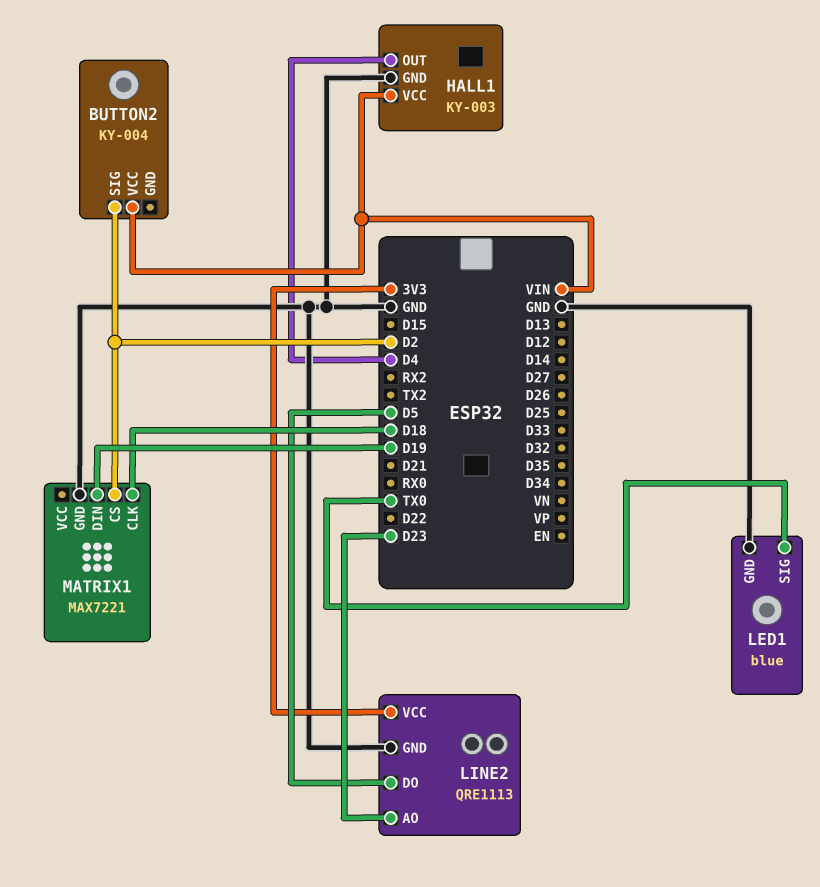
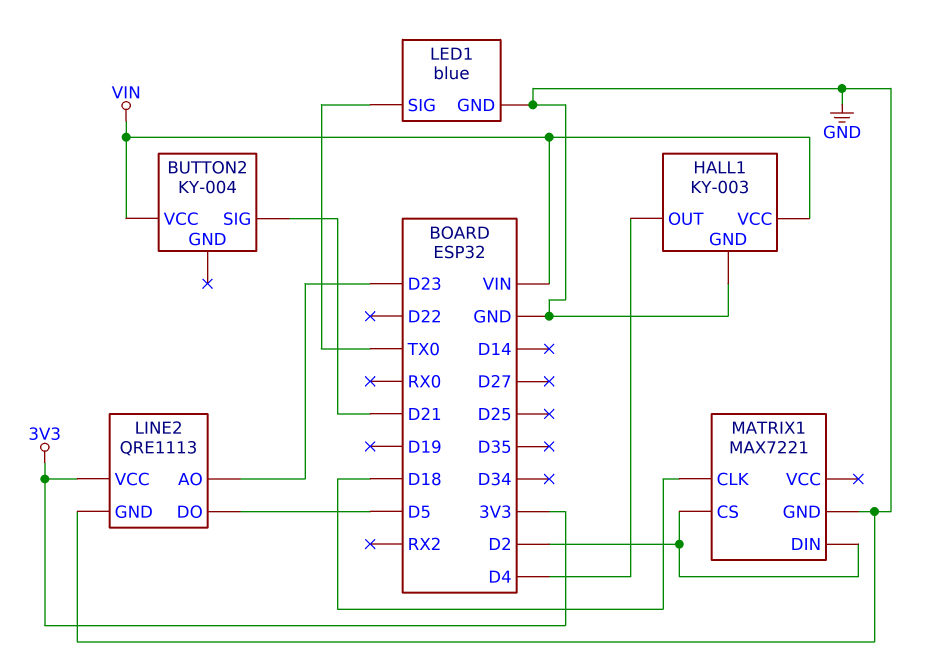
BUTTON2 pin SIG: D2 -> D21
MATRIX1 pin DIN: D19 -> D2

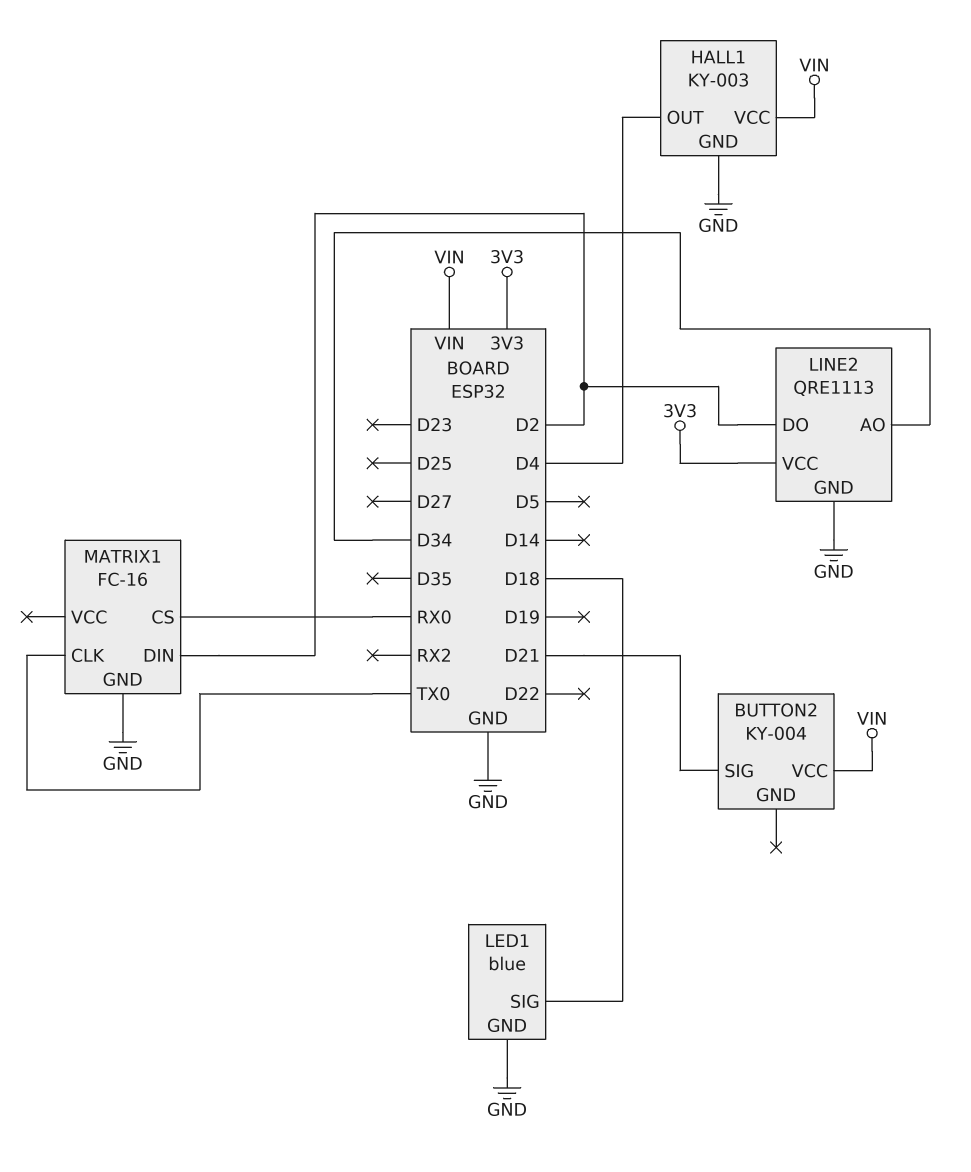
LED1 pin SIG: TX0 -> D18
LINE2 pin AO: D23 -> D34
LINE2 pin DO: D5 -> D2
MATRIX1: MAX7221 -> FC-16
MATRIX1 pin CLK: D18 -> TX0
MATRIX1 pin CS: D2 -> RX0

